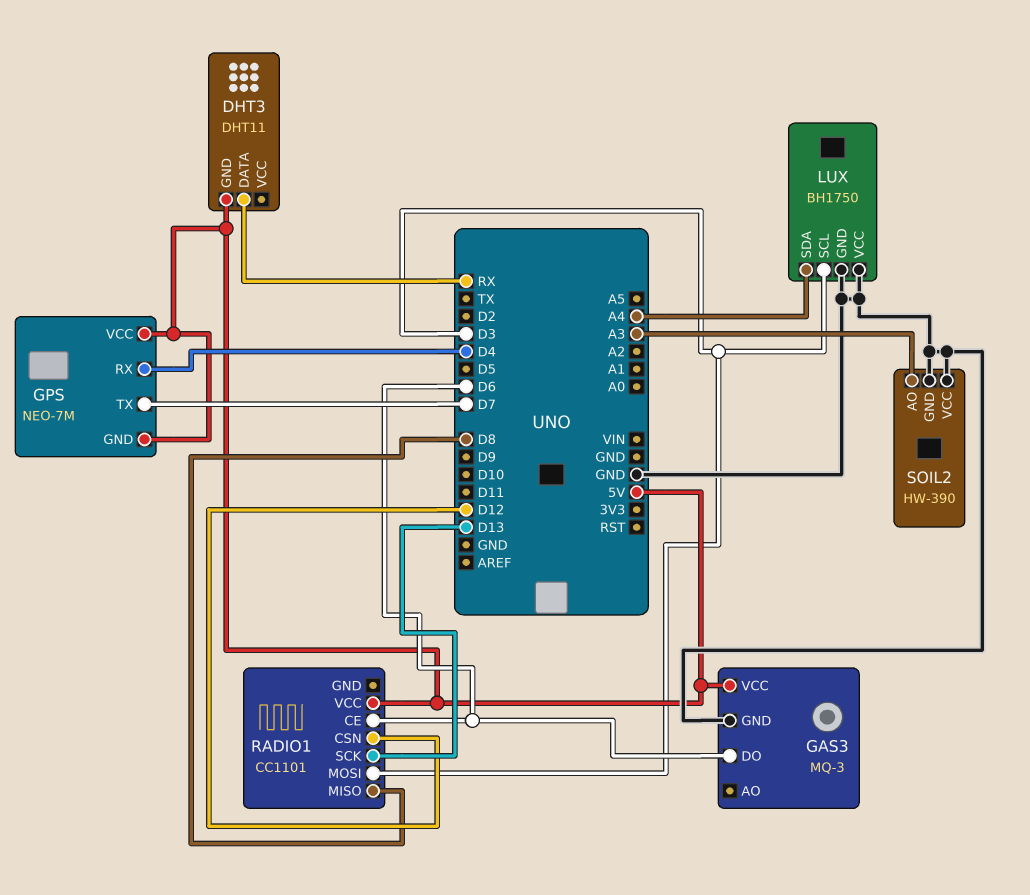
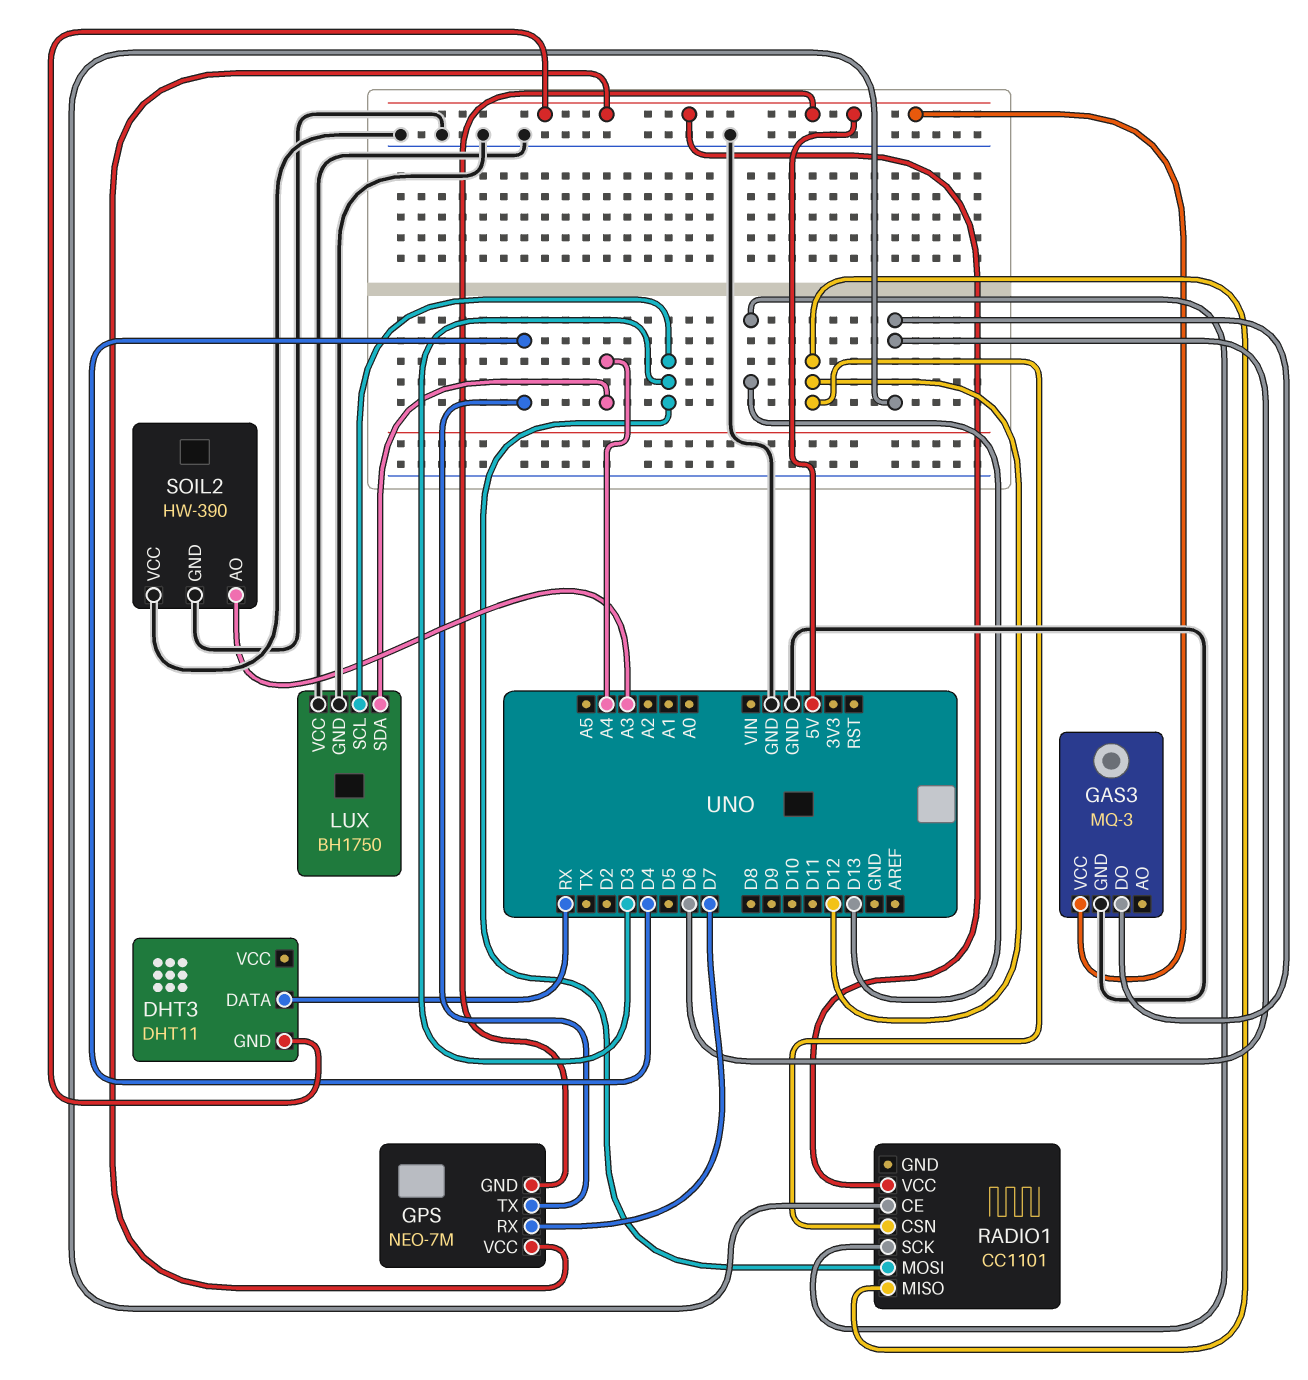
GPS pin RX: D4 -> D7
GPS pin TX: D7 -> D4
RADIO1 pin MISO: D8 -> D12

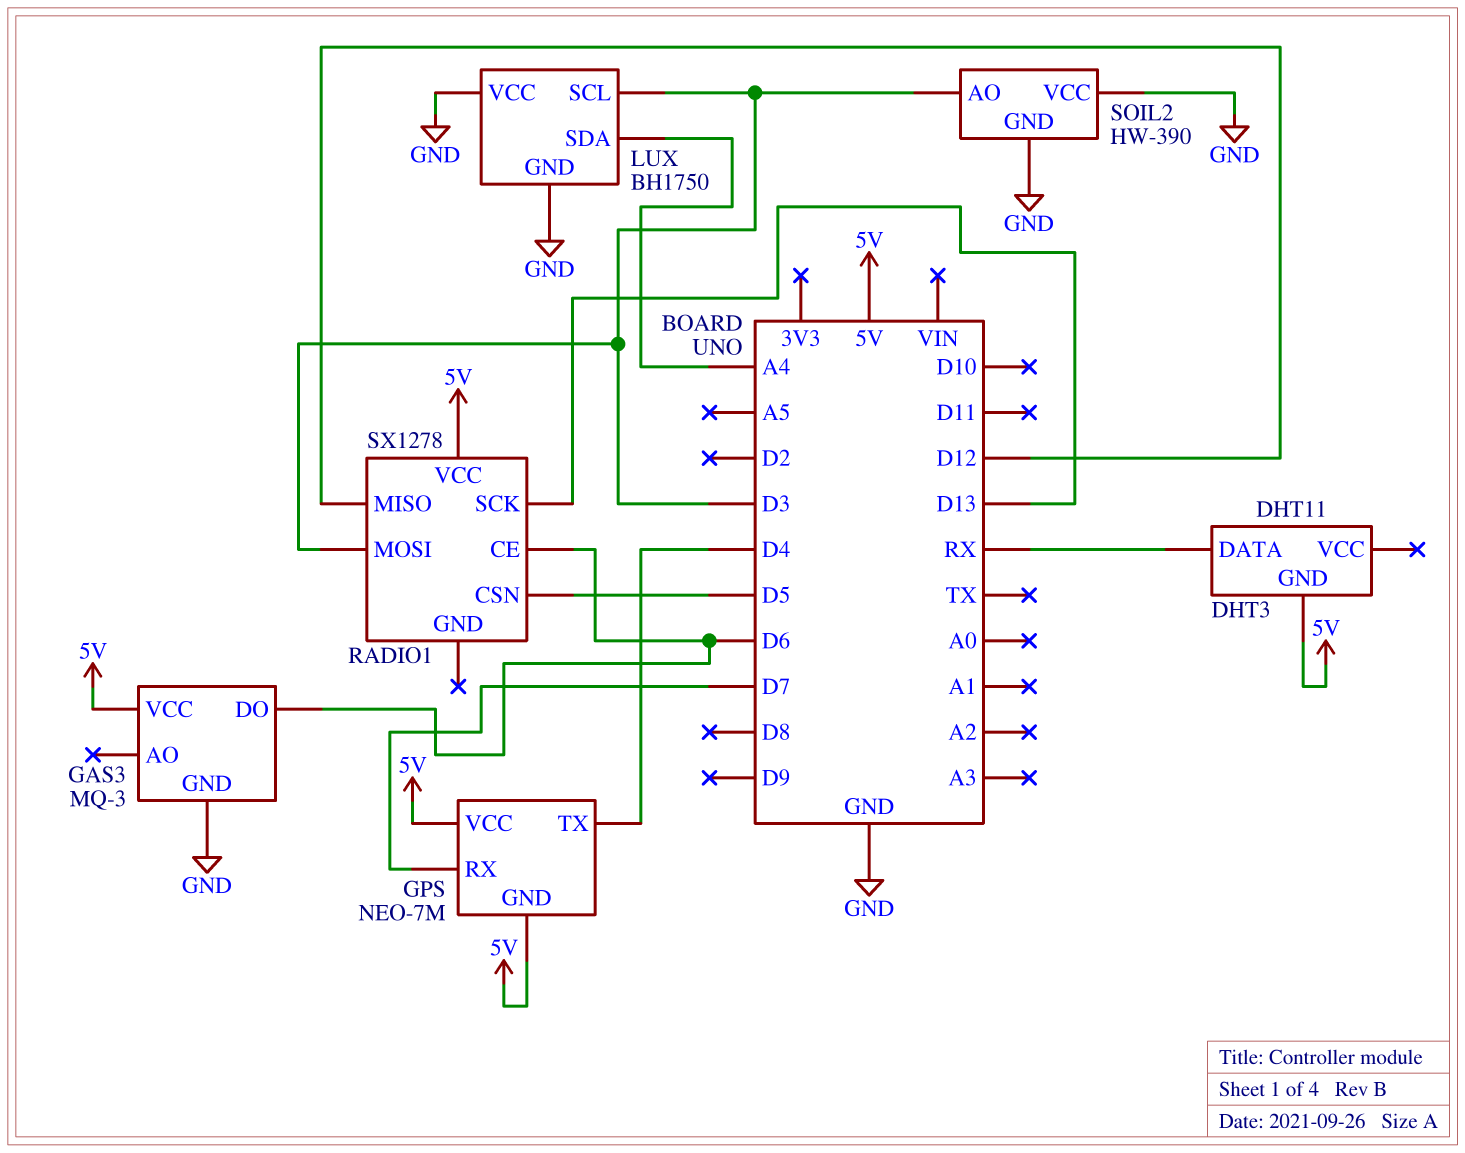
RADIO1: CC1101 -> SX1278
RADIO1 pin CSN: D12 -> D5
SOIL2 pin AO: A3 -> D3

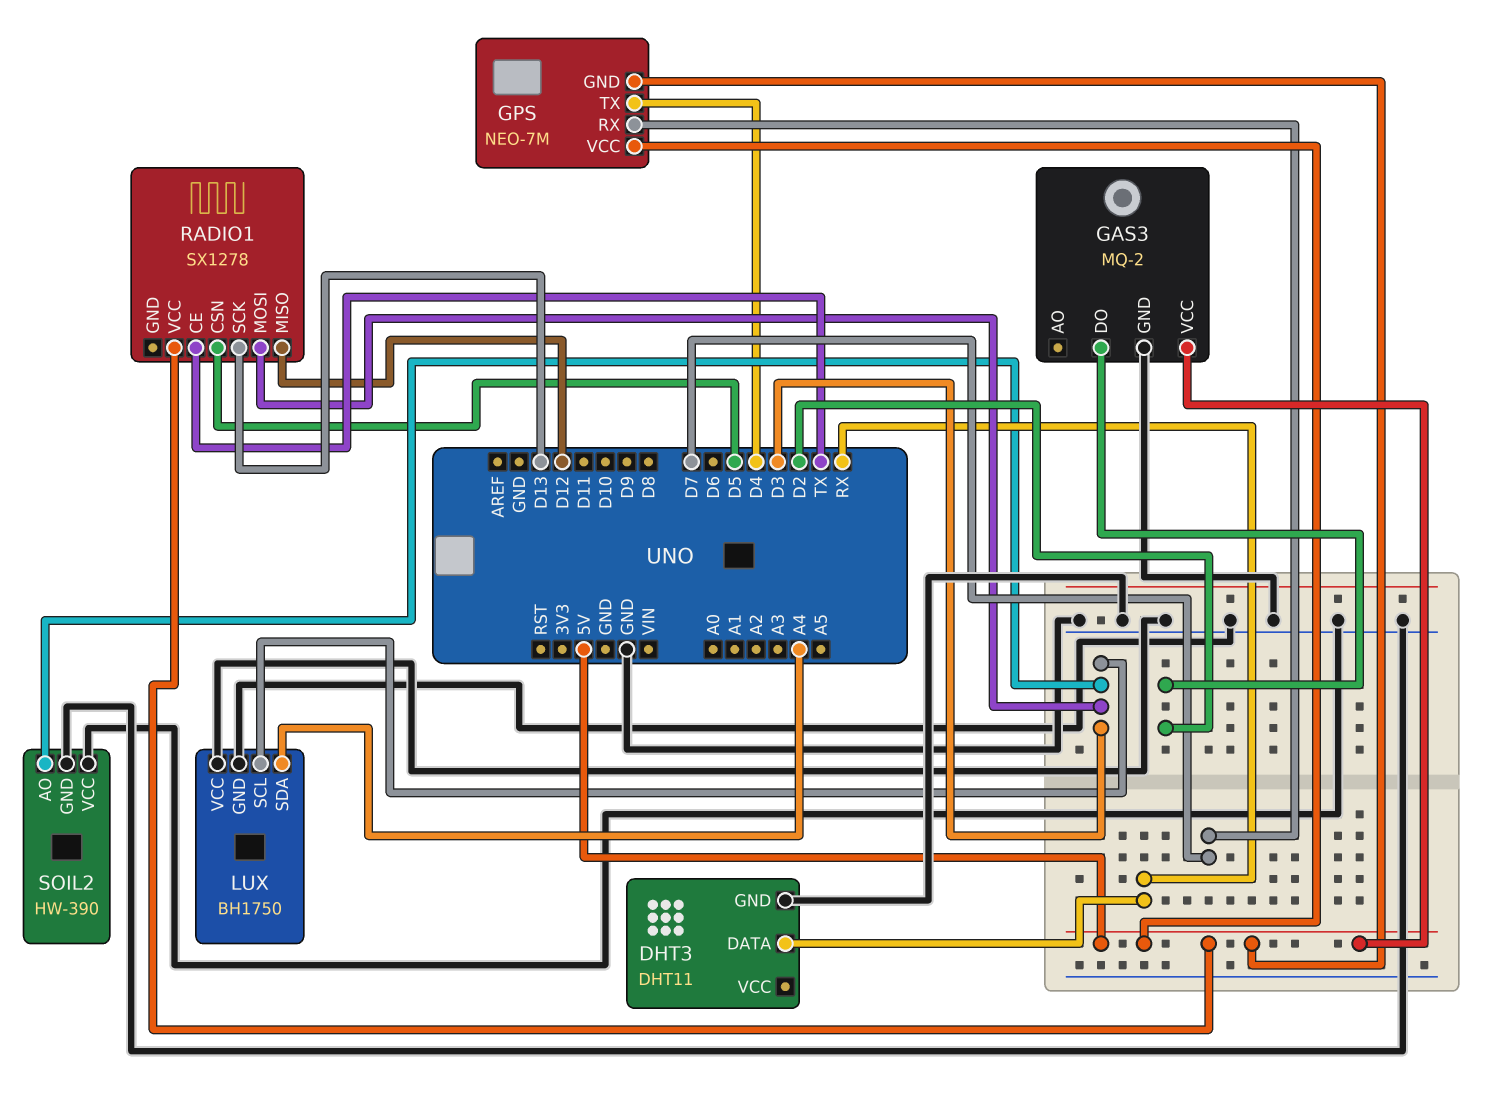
DHT3 pin GND: 5V -> GND
GAS3: MQ-3 -> MQ-2
GAS3 pin DO: D6 -> D2
RADIO1 pin CE: D6 -> TX

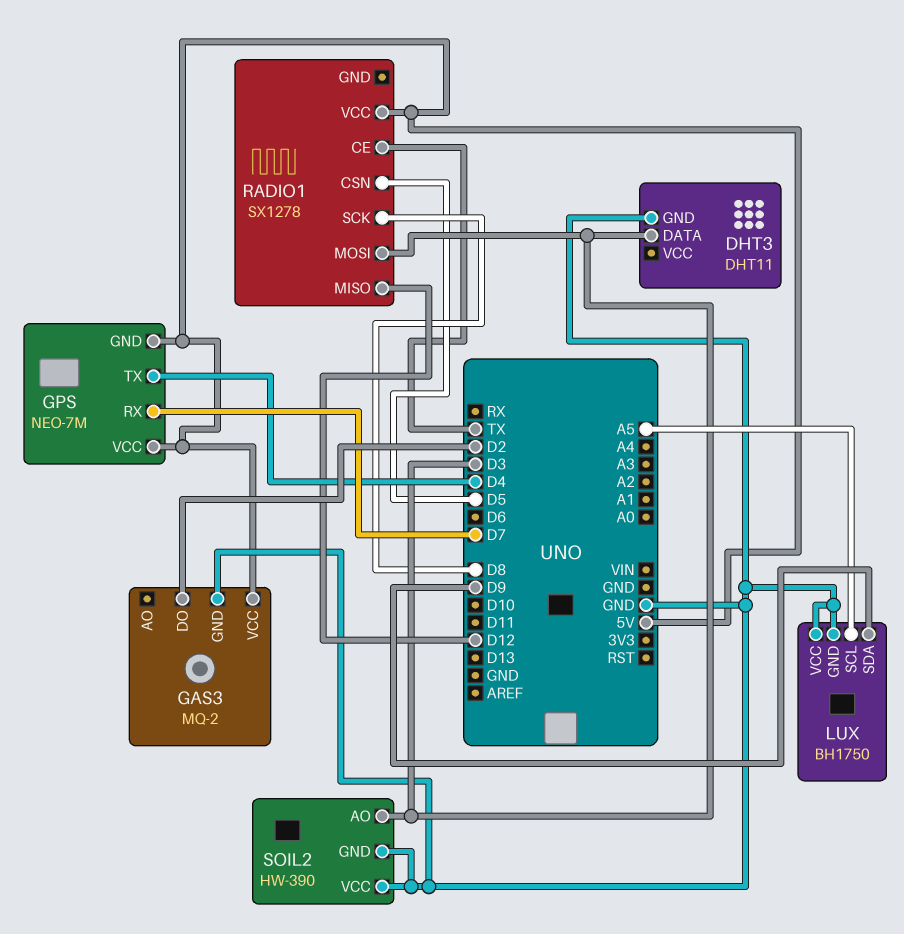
DHT3 pin DATA: RX -> D3
LUX pin SCL: D3 -> A5
LUX pin SDA: A4 -> D9
RADIO1 pin SCK: D13 -> D8

